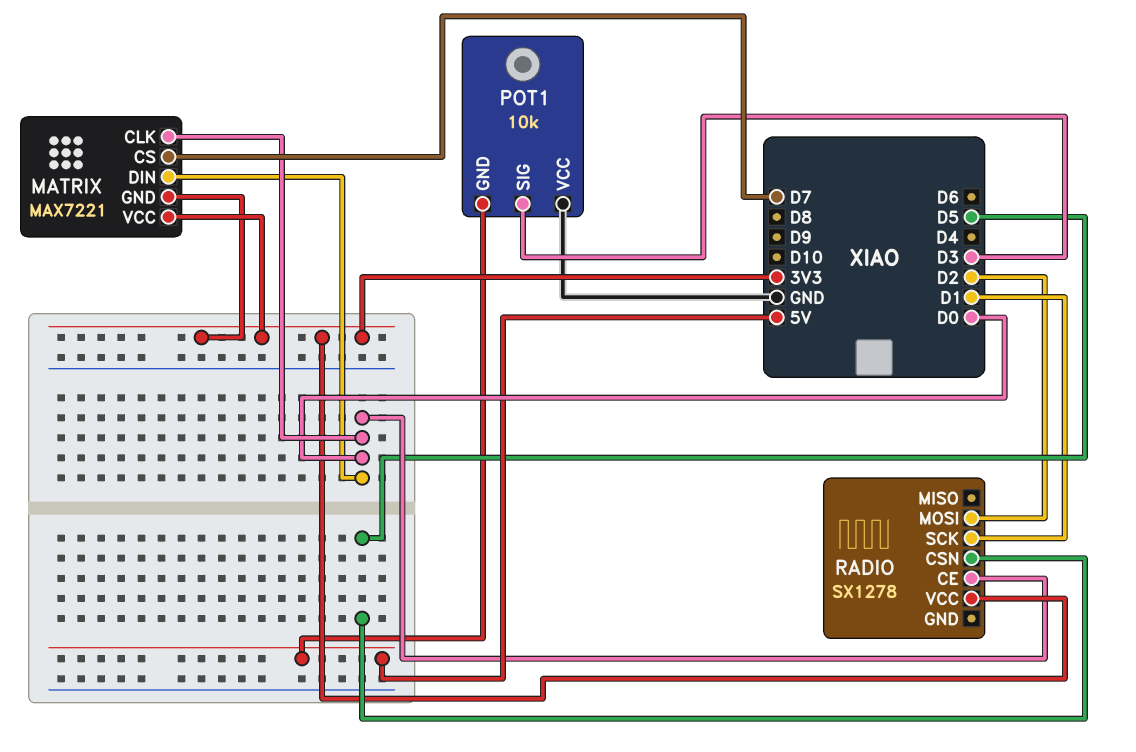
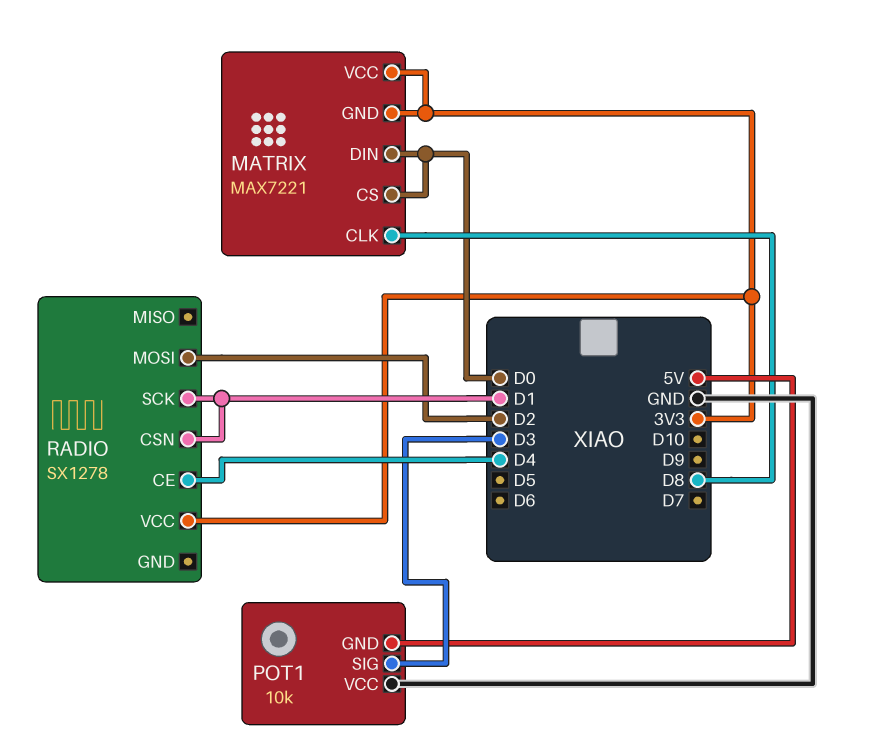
MATRIX pin CLK: D0 -> D8
MATRIX pin CS: D7 -> D0
RADIO pin CE: D0 -> D4
RADIO pin CSN: D5 -> D1

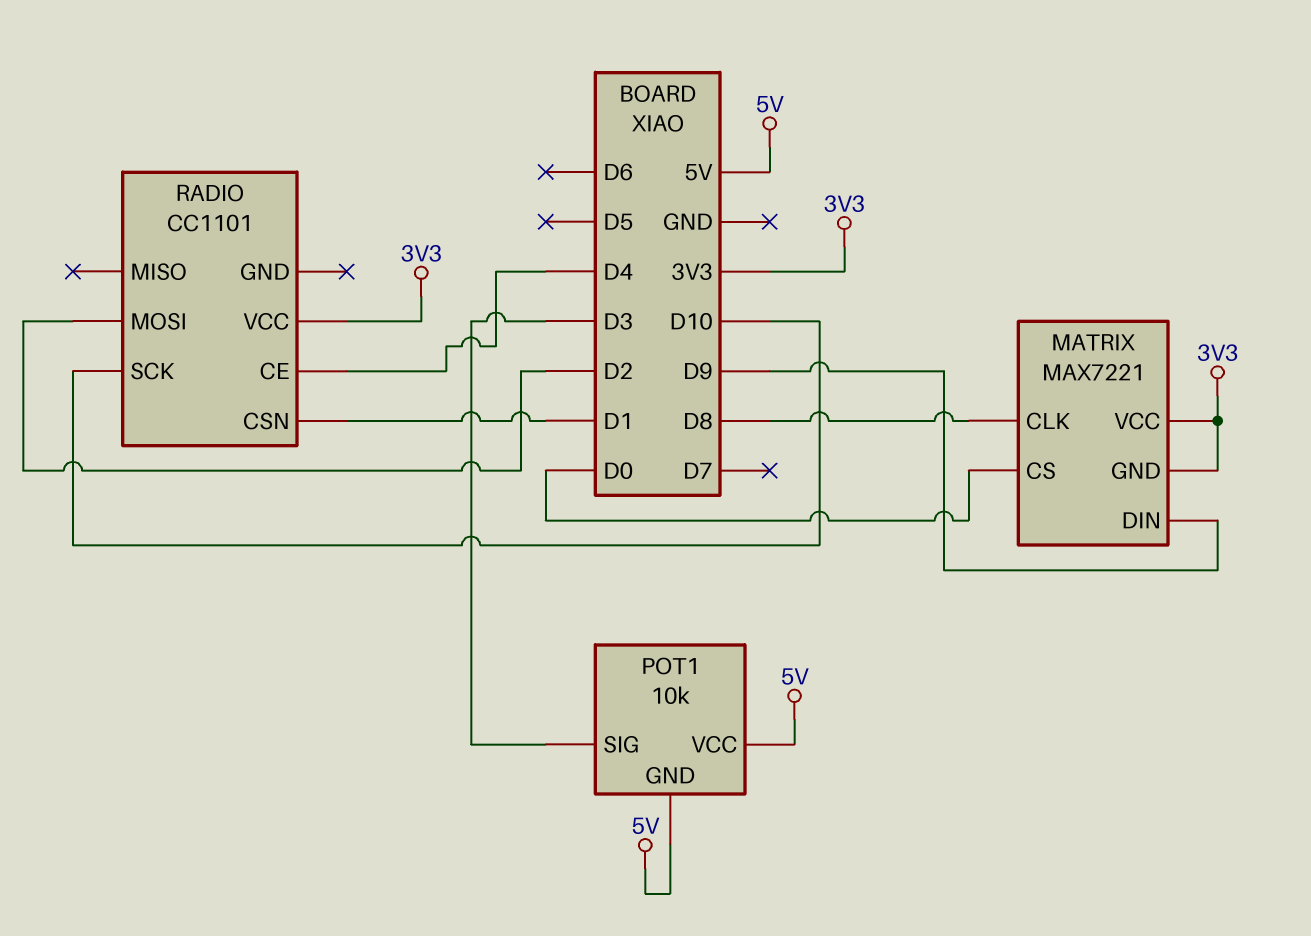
MATRIX pin DIN: D0 -> D9
POT1 pin VCC: GND -> 5V
RADIO: SX1278 -> CC1101
RADIO pin SCK: D1 -> D10

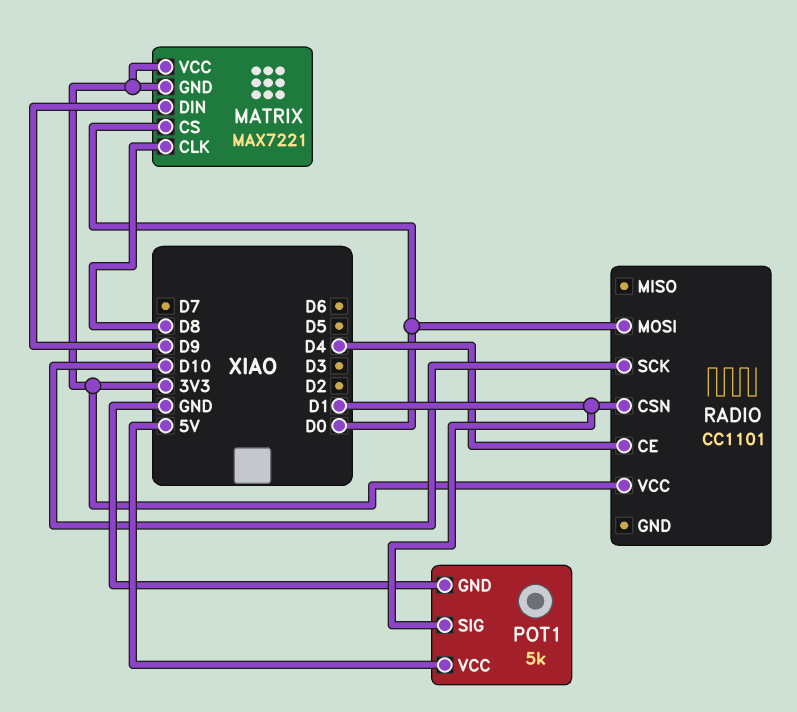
POT1: 10k -> 5k
POT1 pin GND: 5V -> GND
POT1 pin SIG: D3 -> D1
RADIO pin MOSI: D2 -> D0

